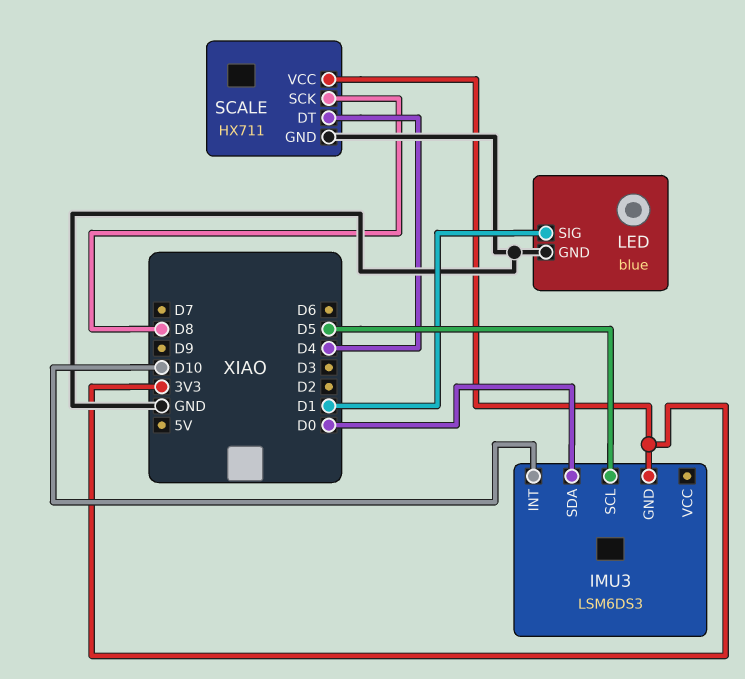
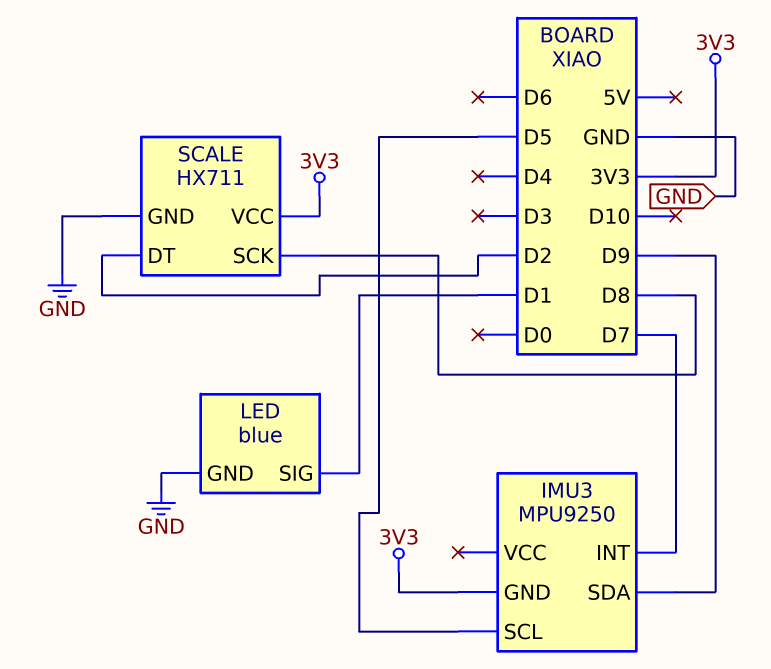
IMU3: LSM6DS3 -> MPU9250
IMU3 pin INT: D10 -> D7
IMU3 pin SDA: D0 -> D9
SCALE pin DT: D4 -> D2

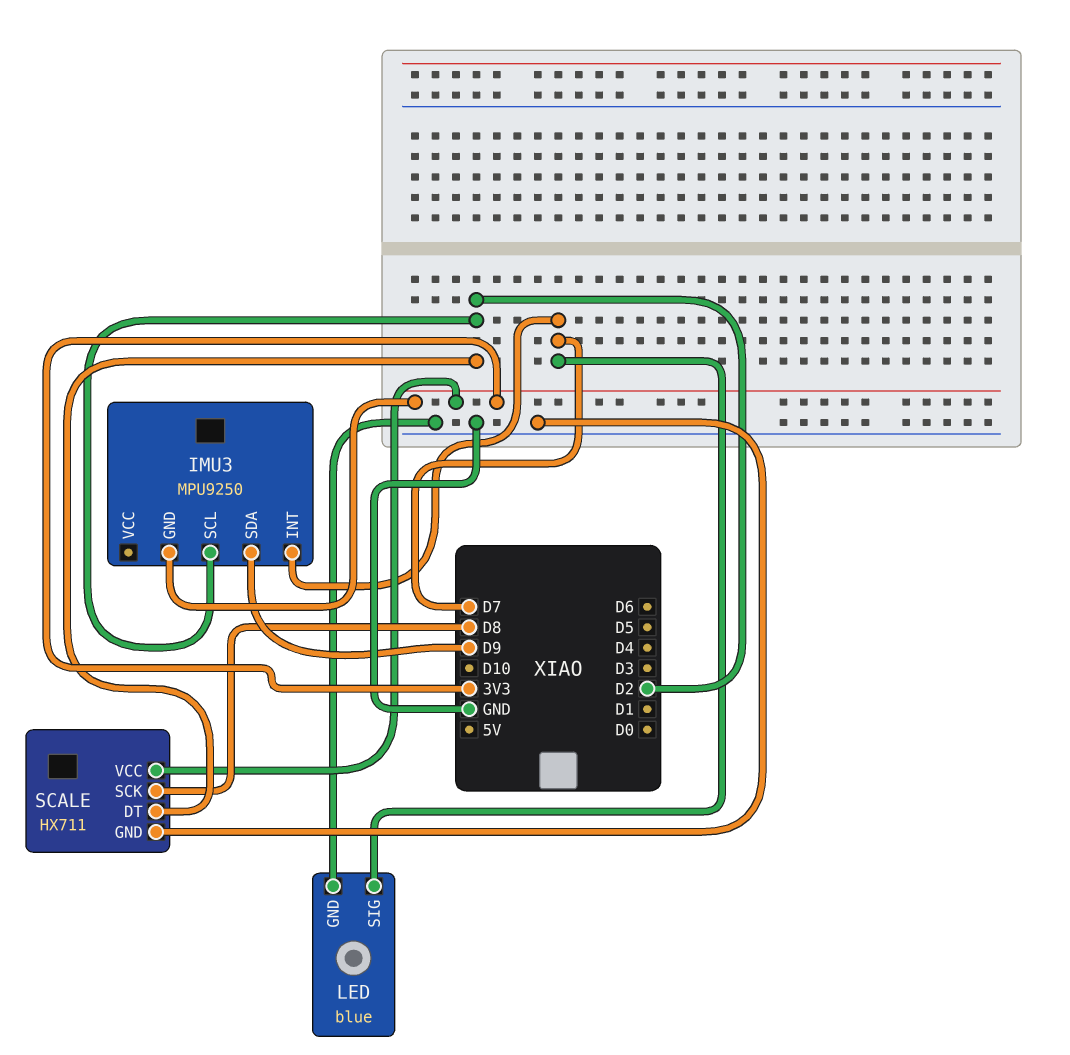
IMU3 pin SCL: D5 -> D2
LED pin SIG: D1 -> D7

